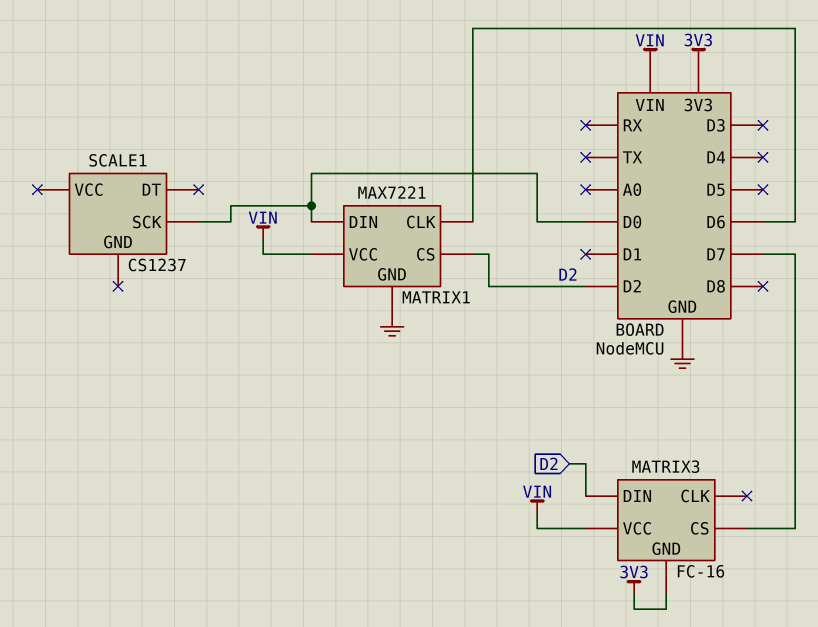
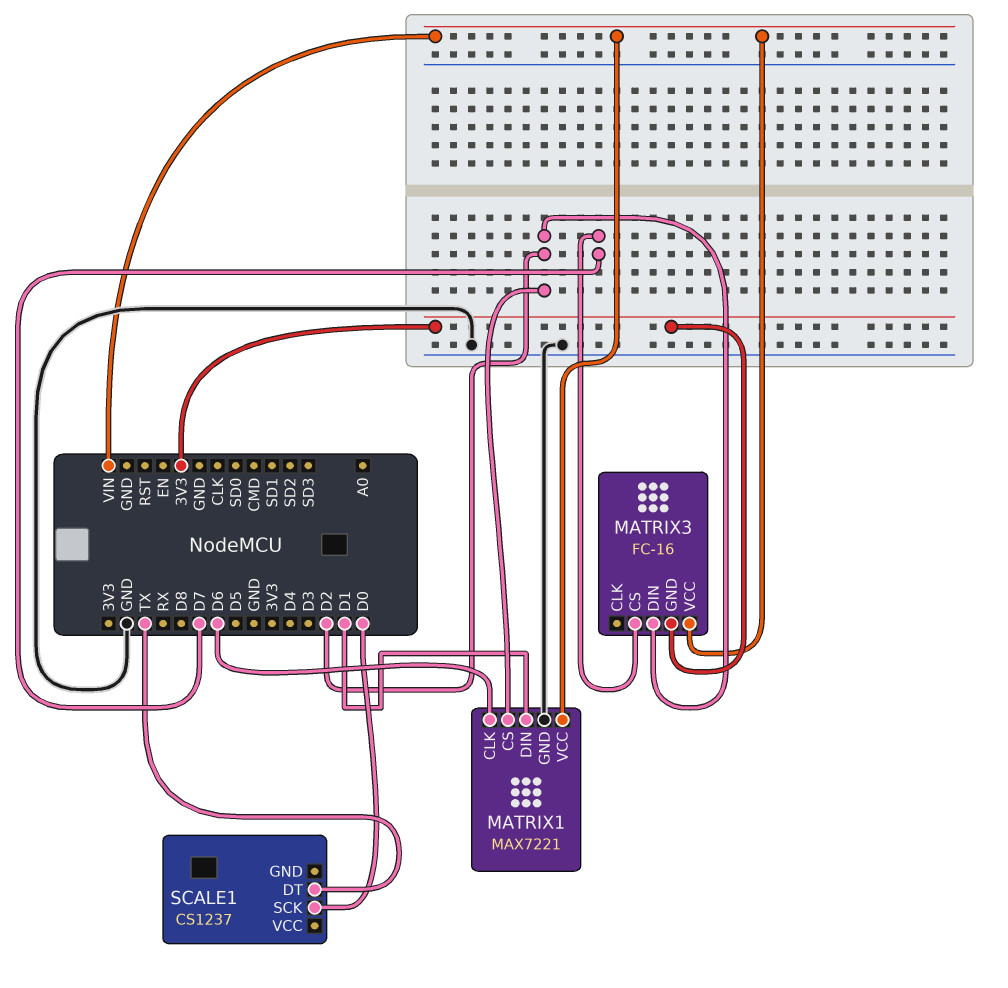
MATRIX1 pin DIN: D0 -> D1
SCALE1 pin DT: none -> TX

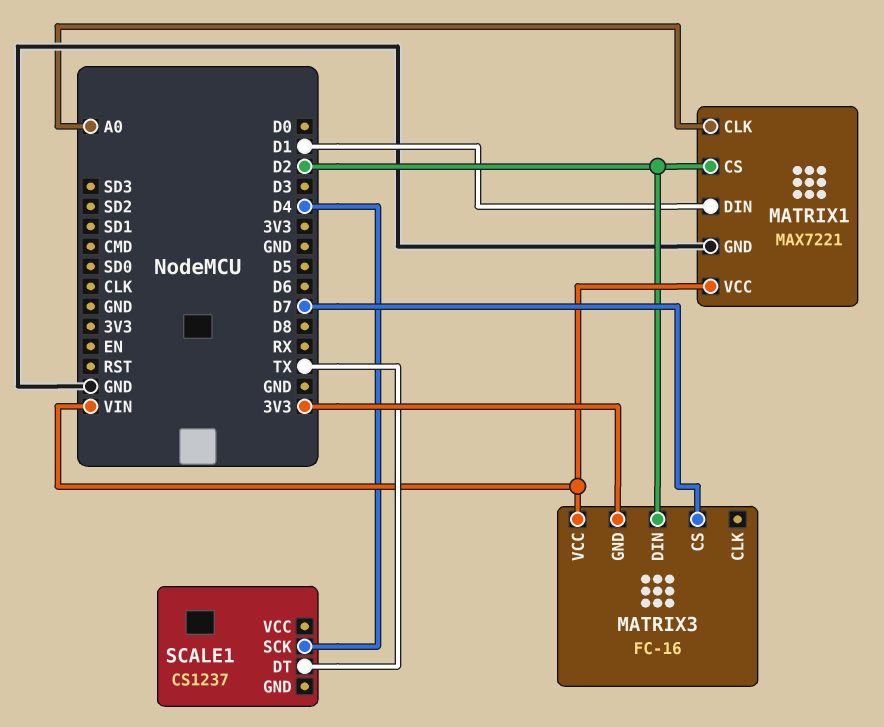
MATRIX1 pin CLK: D6 -> A0
SCALE1 pin SCK: D0 -> D4

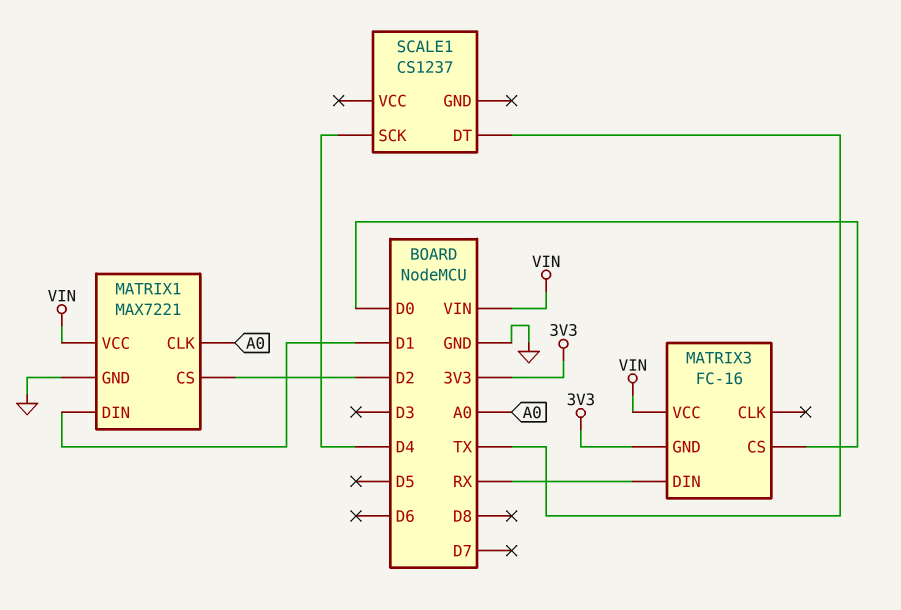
MATRIX3 pin CS: D7 -> D0
MATRIX3 pin DIN: D2 -> RX

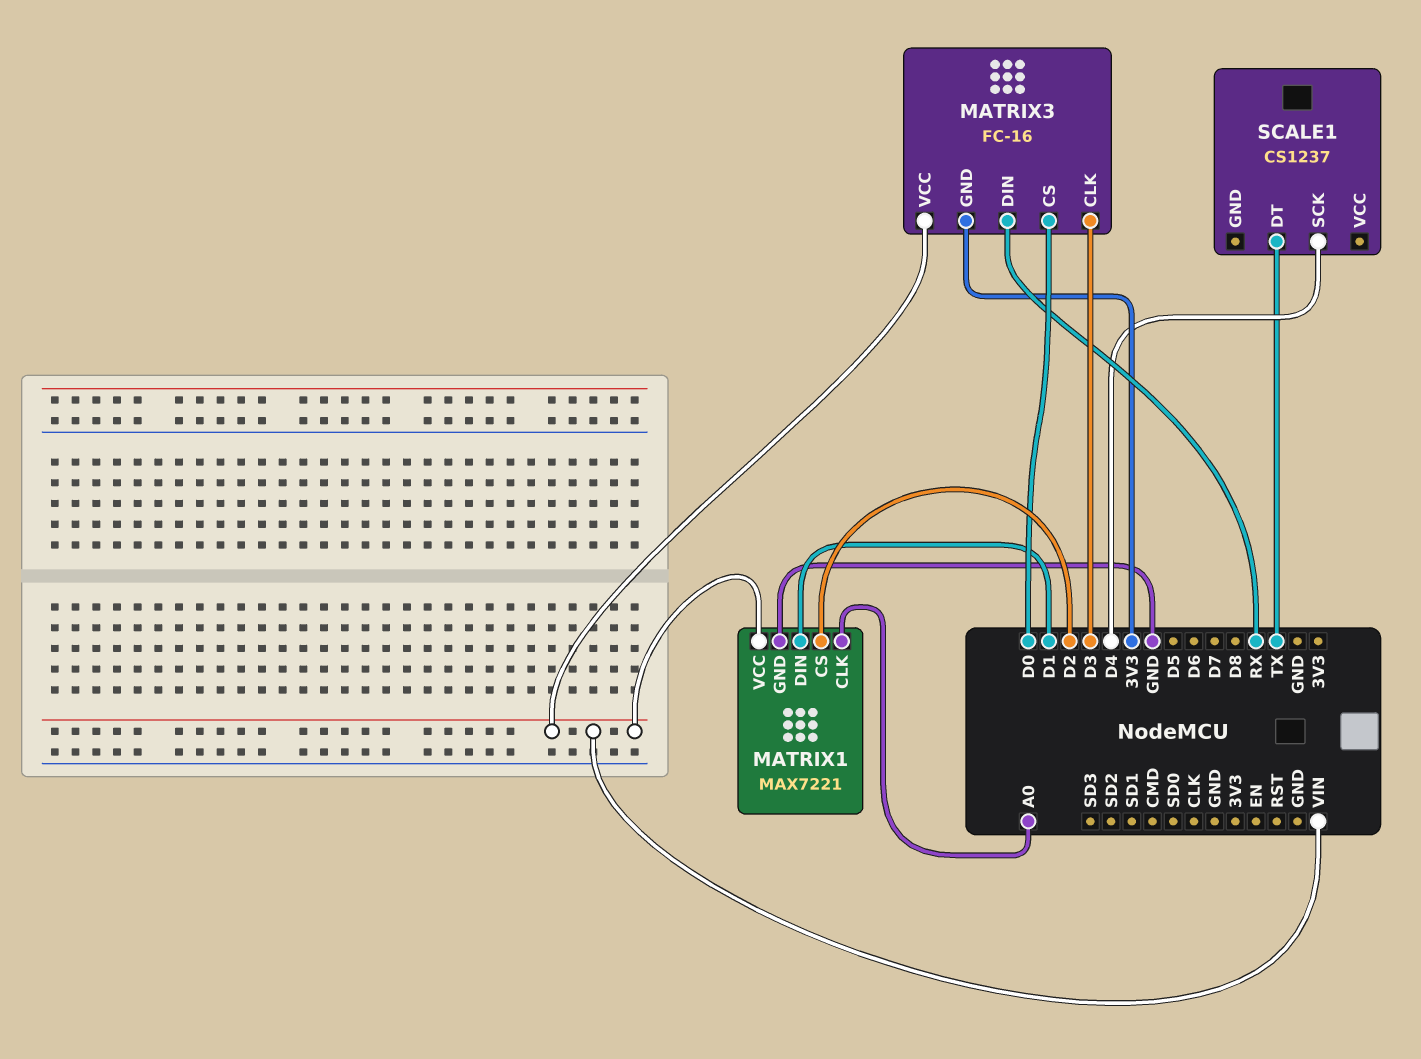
MATRIX3 pin CLK: none -> D3

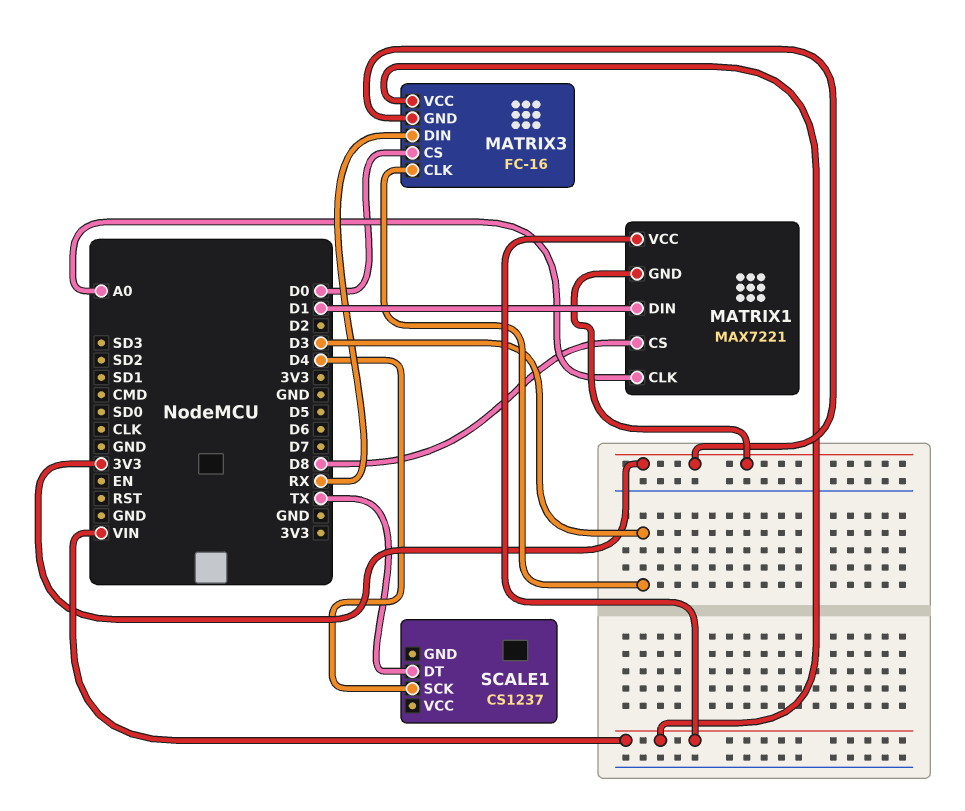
MATRIX1 pin CS: D2 -> D8
MATRIX1 pin GND: GND -> 3V3

